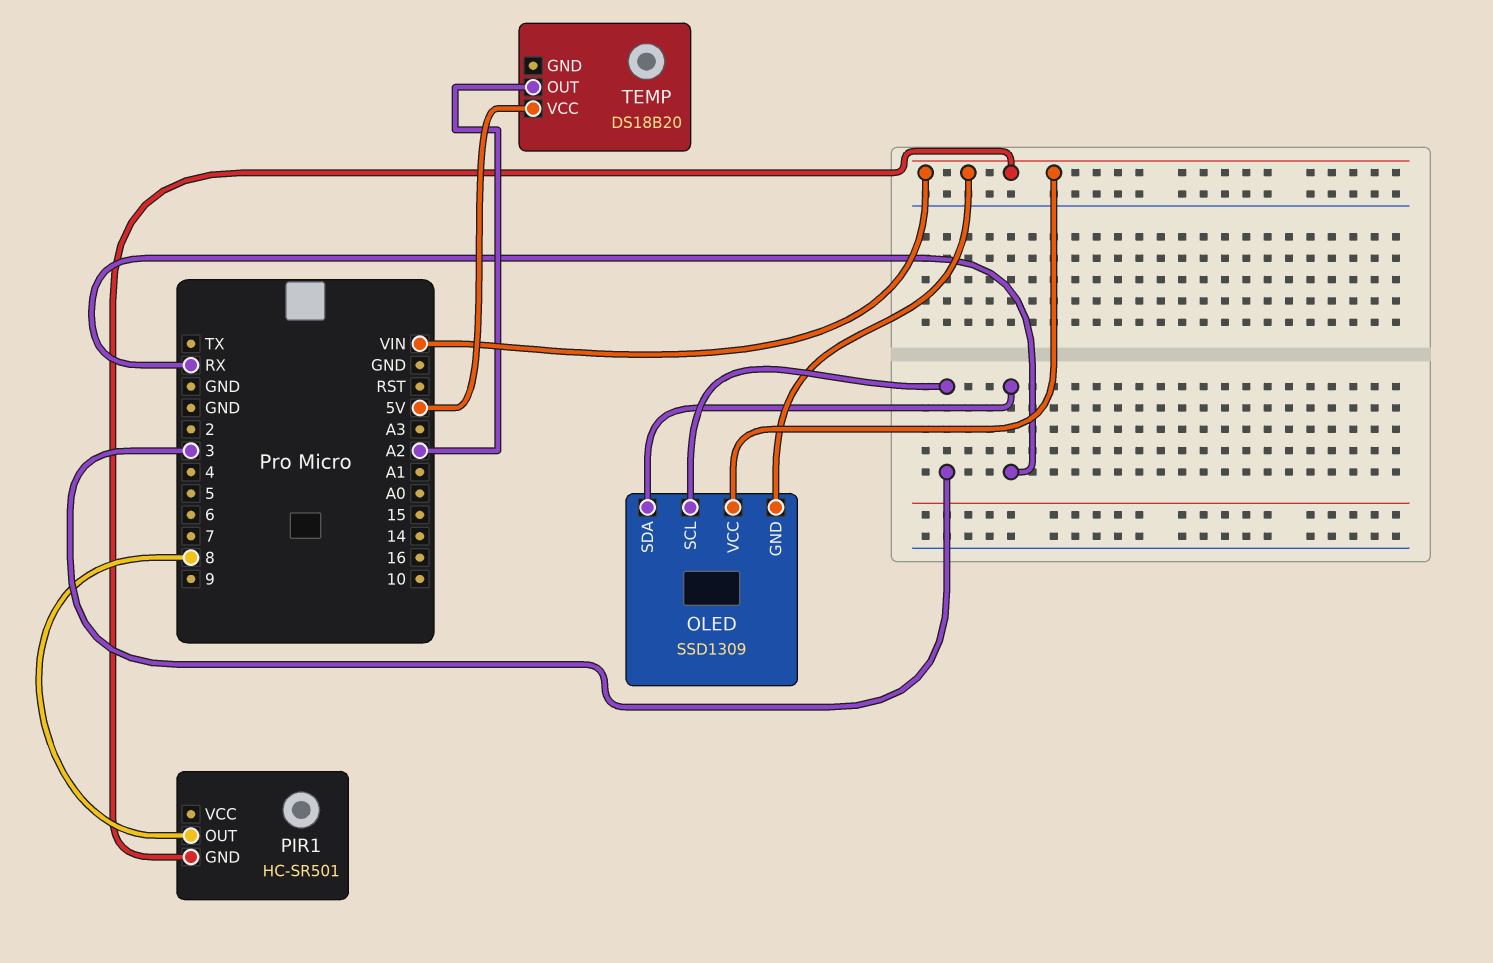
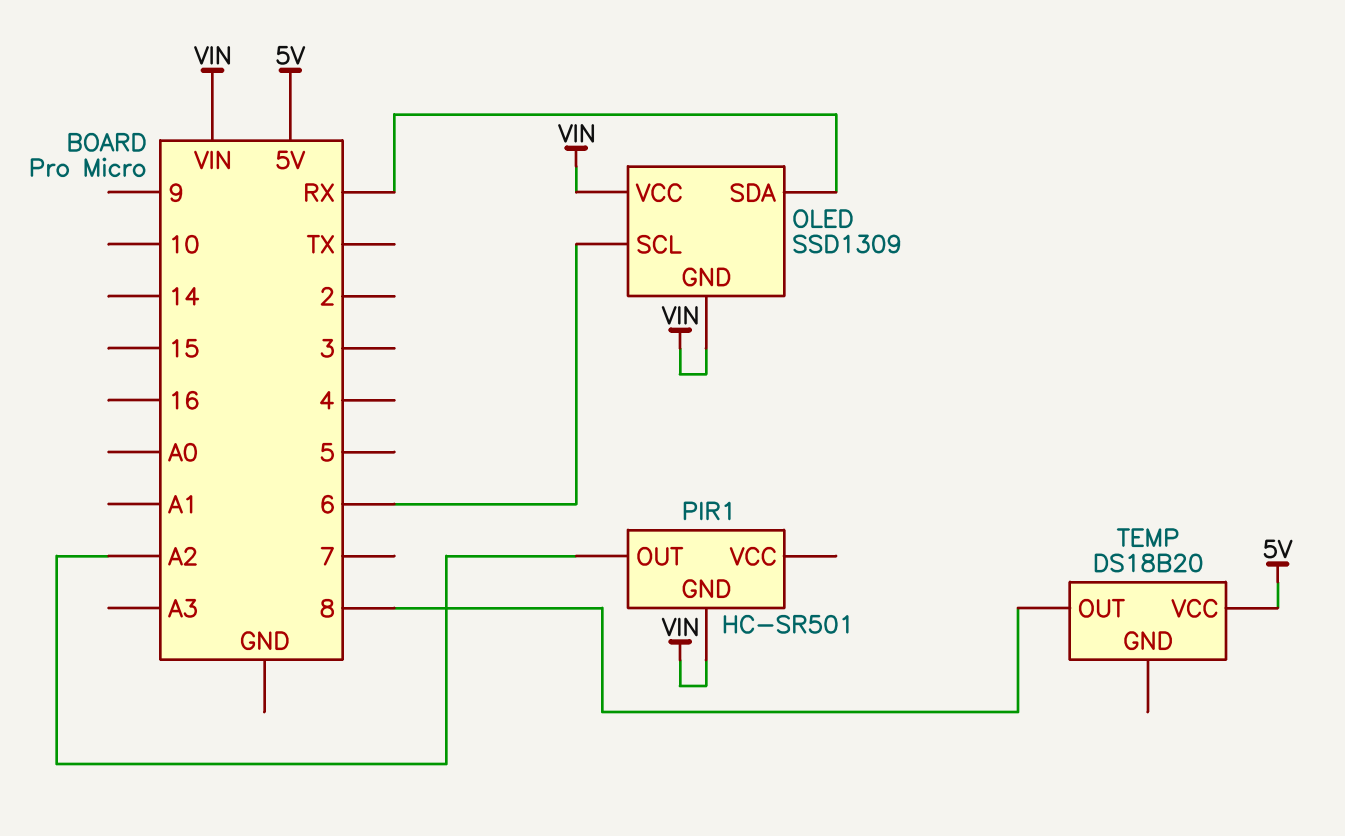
OLED pin SCL: 3 -> 6
PIR1 pin OUT: 8 -> A2
TEMP pin OUT: A2 -> 8

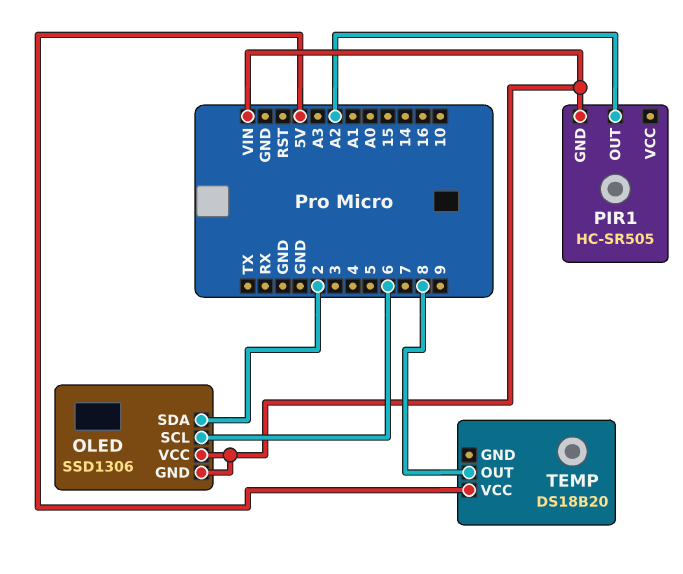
OLED: SSD1309 -> SSD1306
OLED pin SDA: RX -> 2
PIR1: HC-SR501 -> HC-SR505

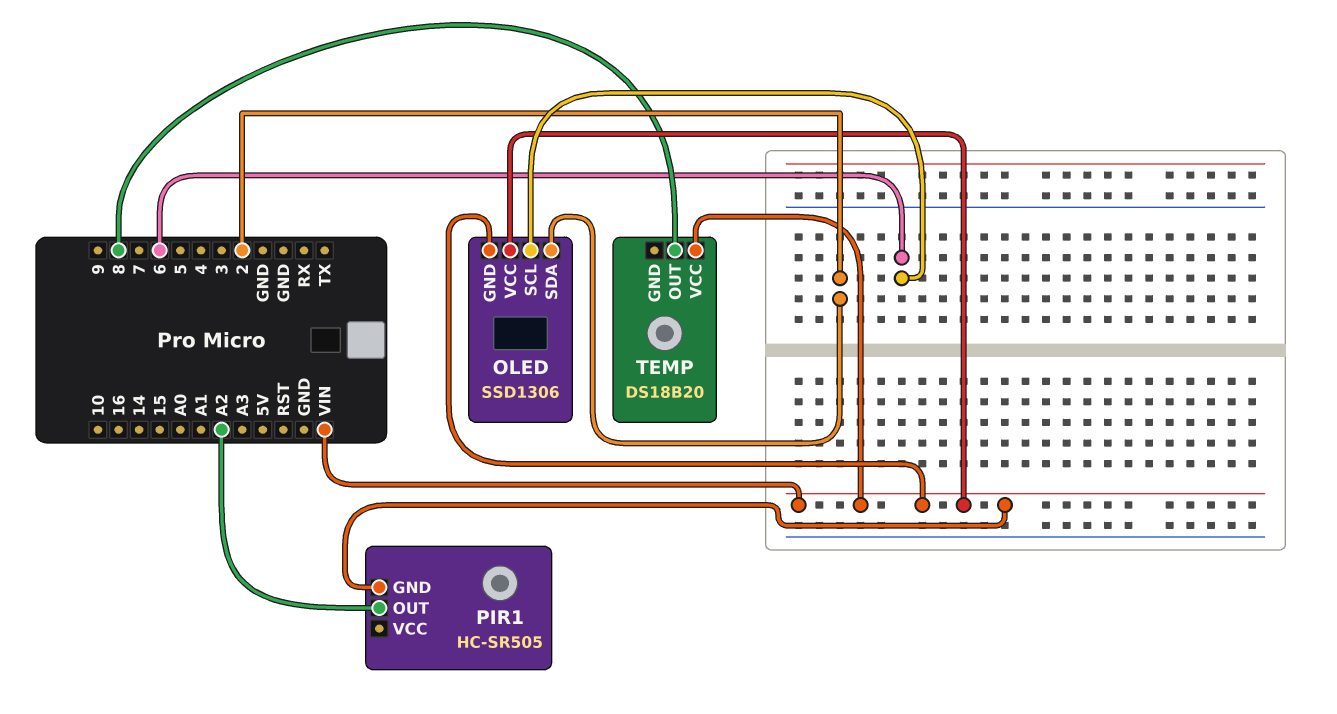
TEMP pin VCC: 5V -> VIN

